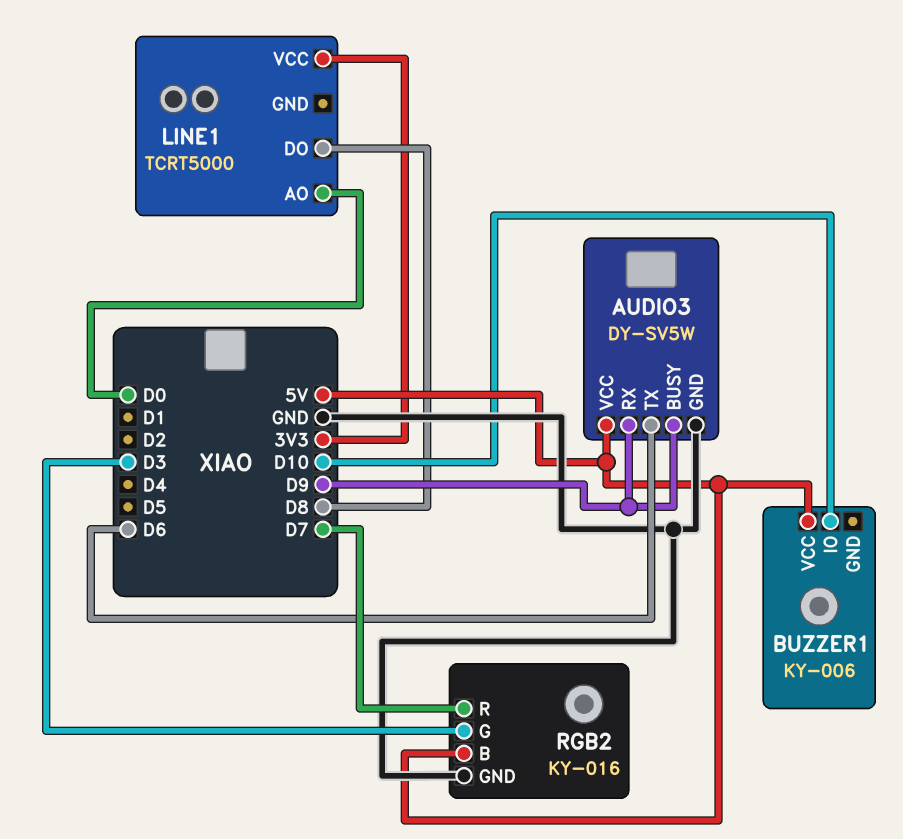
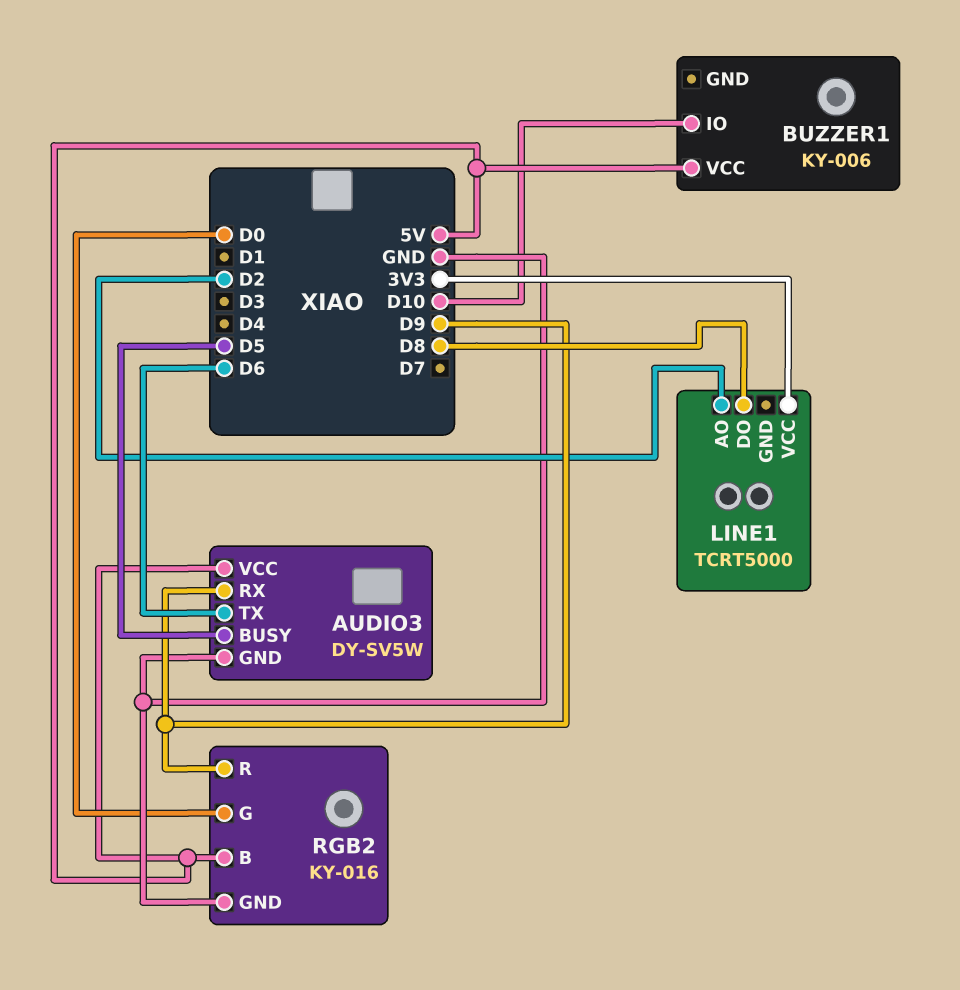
AUDIO3 pin BUSY: D9 -> D5
LINE1 pin AO: D0 -> D2
RGB2 pin G: D3 -> D0
RGB2 pin R: D7 -> D9

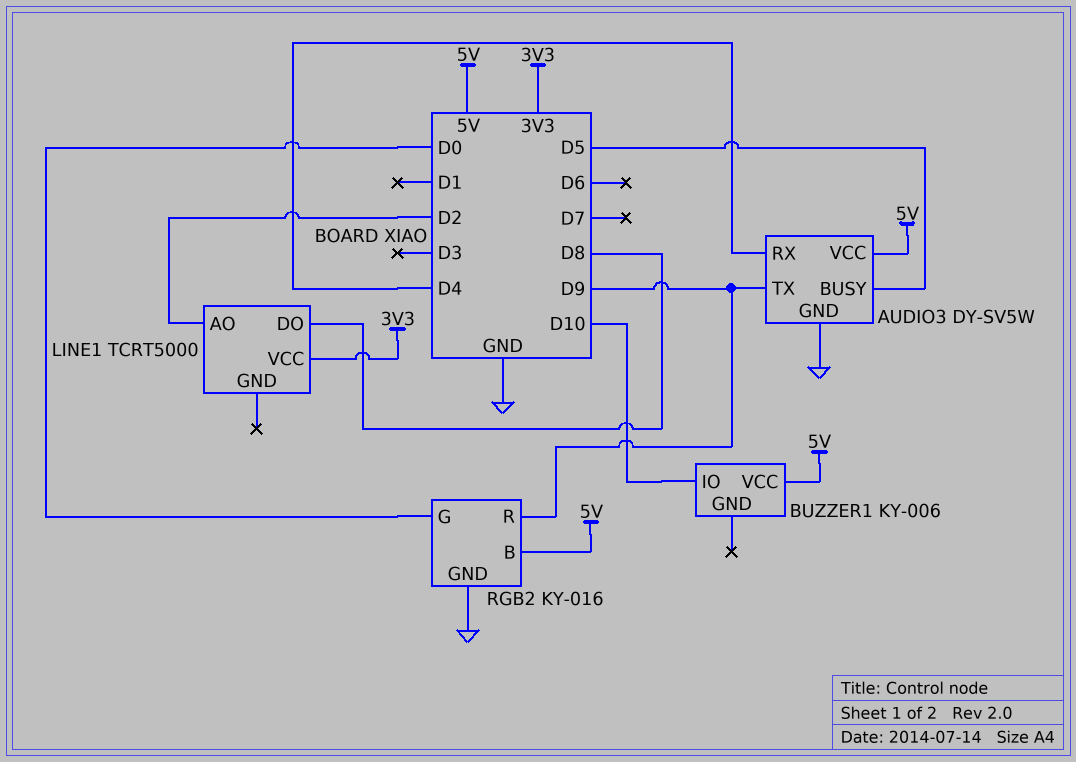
AUDIO3 pin RX: D9 -> D4
AUDIO3 pin TX: D6 -> D9

